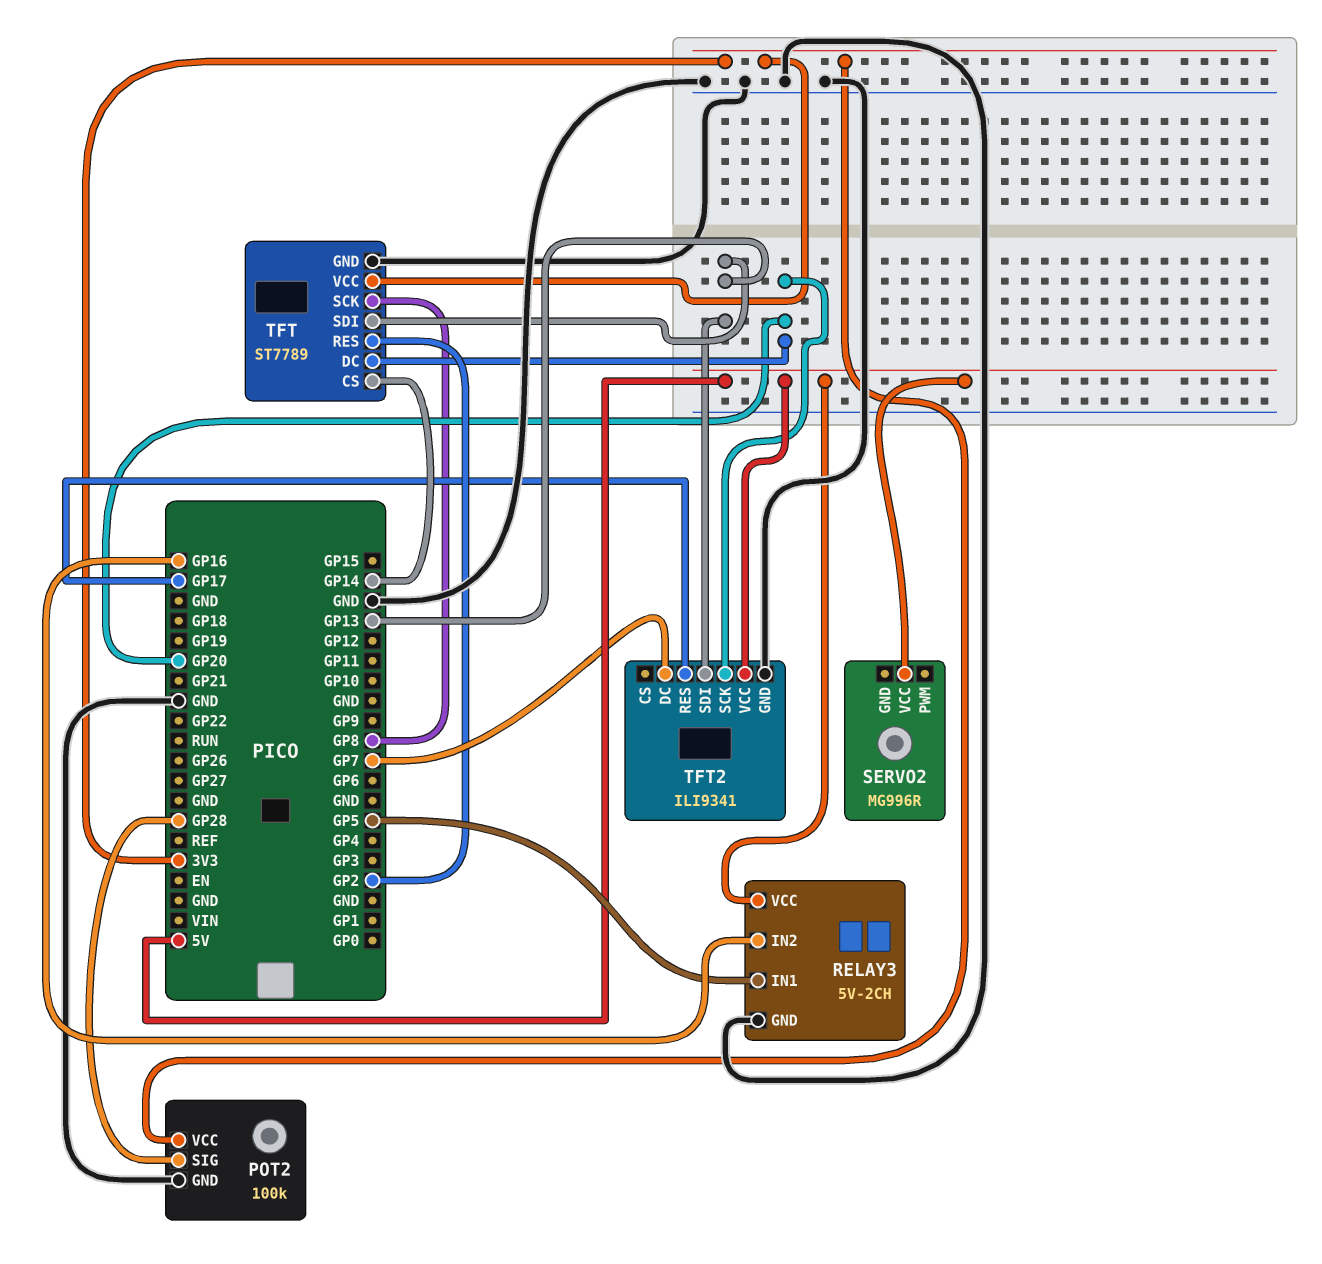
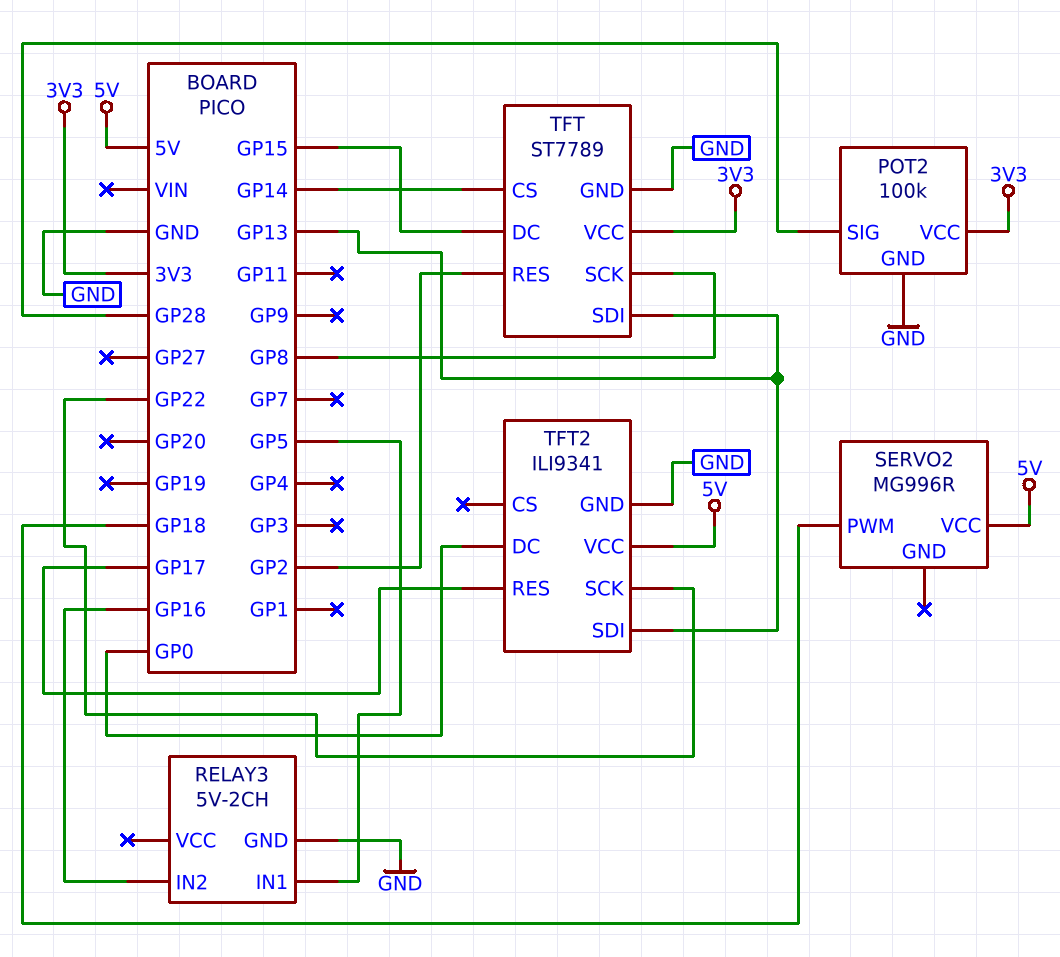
RELAY3 pin VCC: 5V -> none
SERVO2 pin PWM: none -> GP18
TFT pin DC: GP20 -> GP15
TFT2 pin DC: GP7 -> GP0
TFT2 pin SCK: GP20 -> GP22

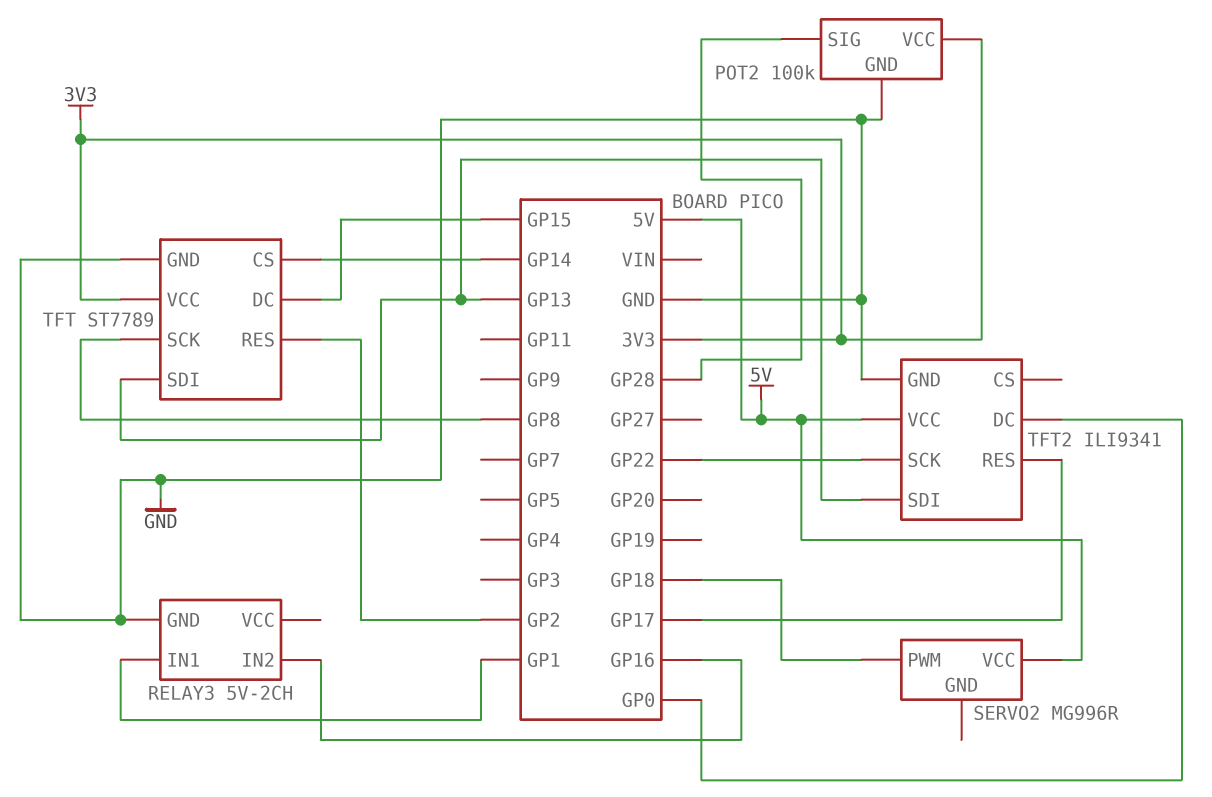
RELAY3 pin IN1: GP5 -> GP1

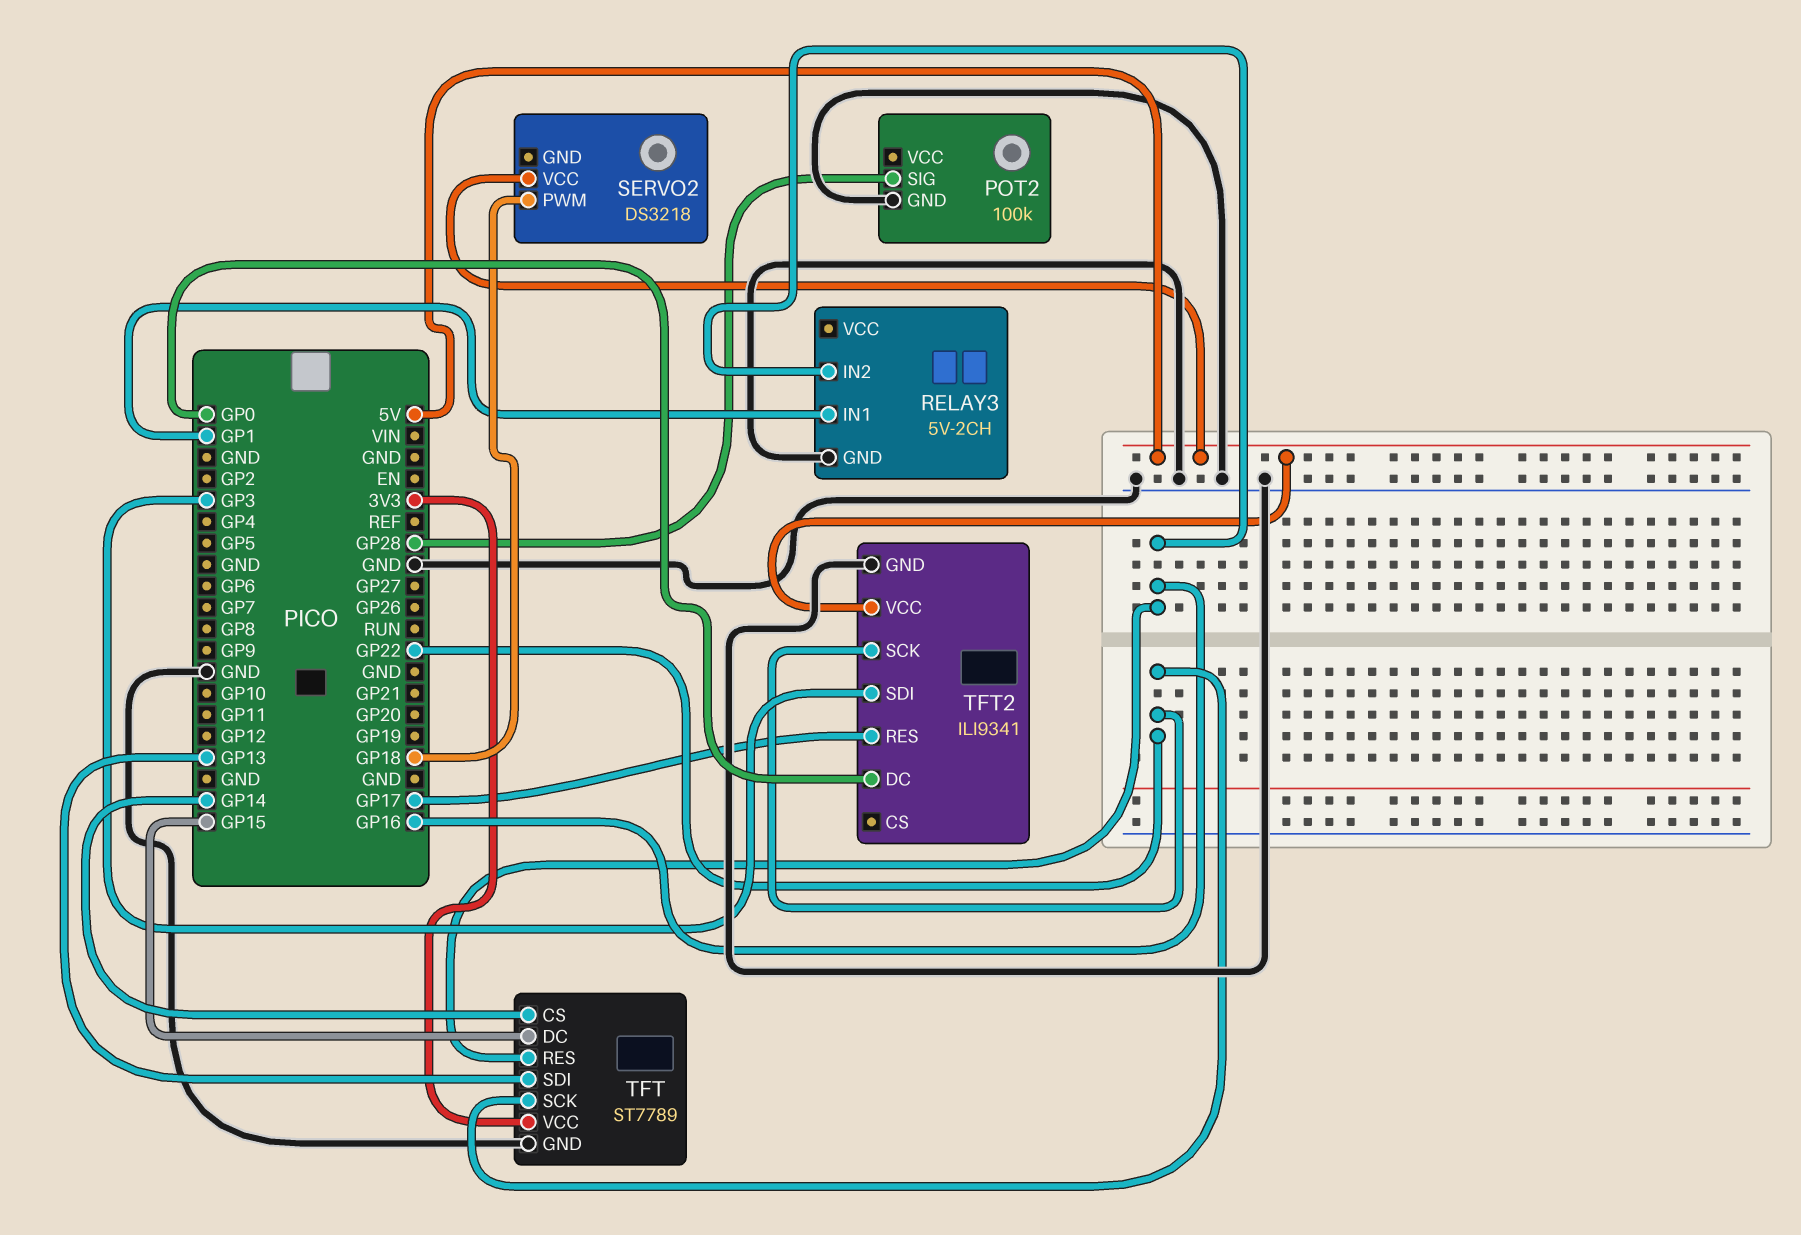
POT2 pin VCC: 3V3 -> none
SERVO2: MG996R -> DS3218
TFT pin RES: GP2 -> GP16
TFT pin SCK: GP8 -> GP22
TFT2 pin SDI: GP13 -> GP3

